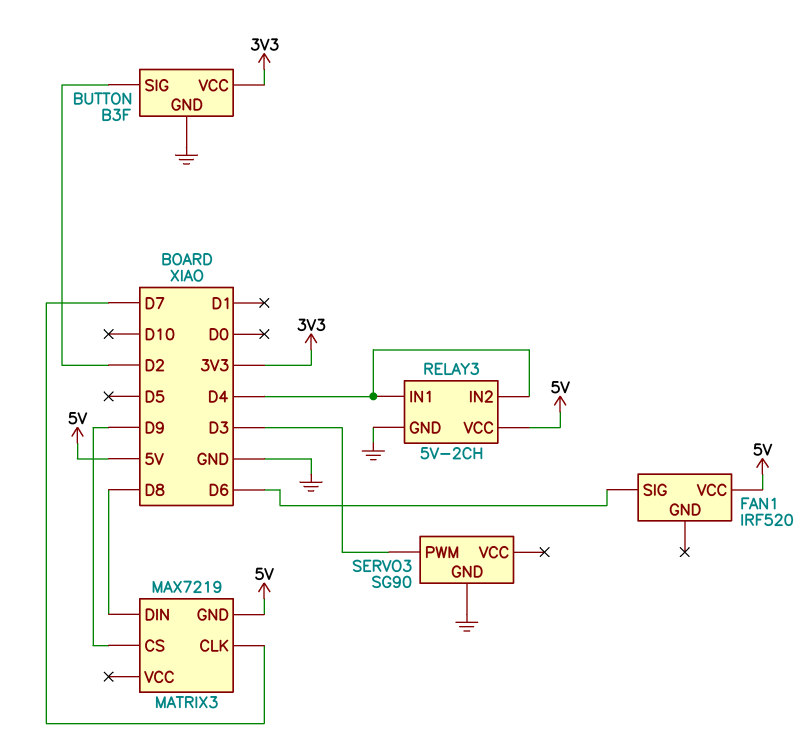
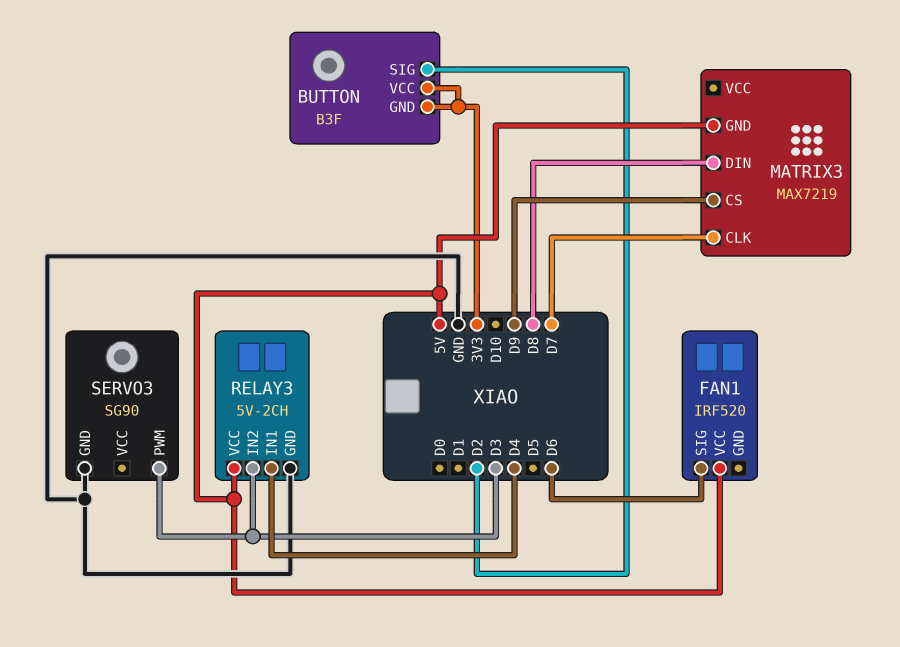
BUTTON pin GND: GND -> 3V3
RELAY3 pin IN2: D4 -> D3

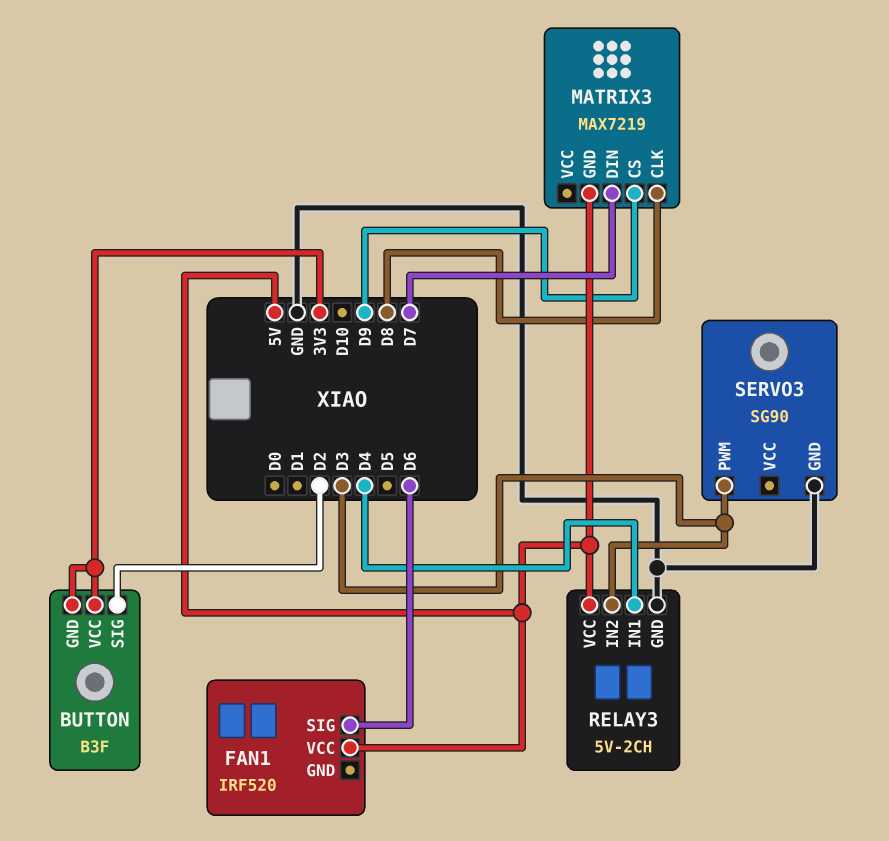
MATRIX3 pin CLK: D7 -> D8
MATRIX3 pin DIN: D8 -> D7

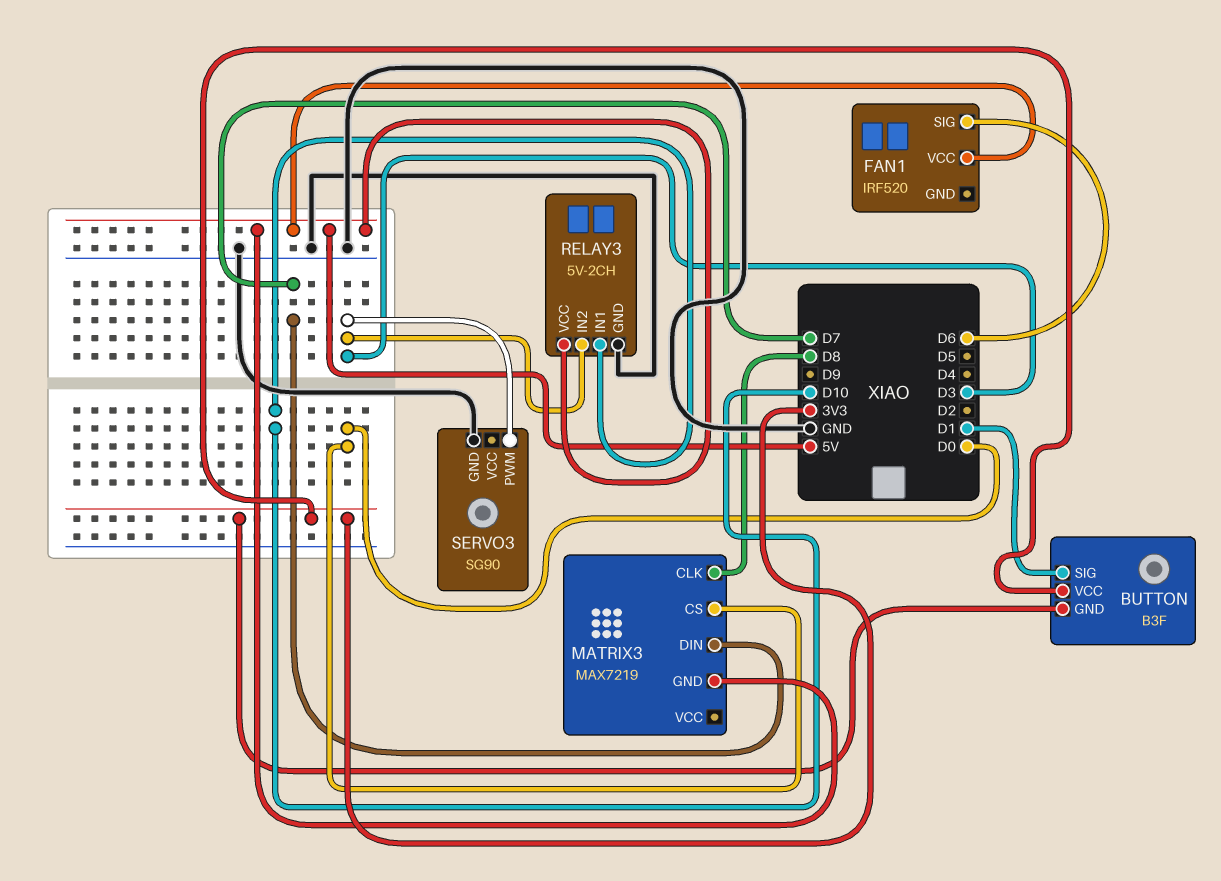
BUTTON pin SIG: D2 -> D1
MATRIX3 pin CS: D9 -> D0
RELAY3 pin IN1: D4 -> D10

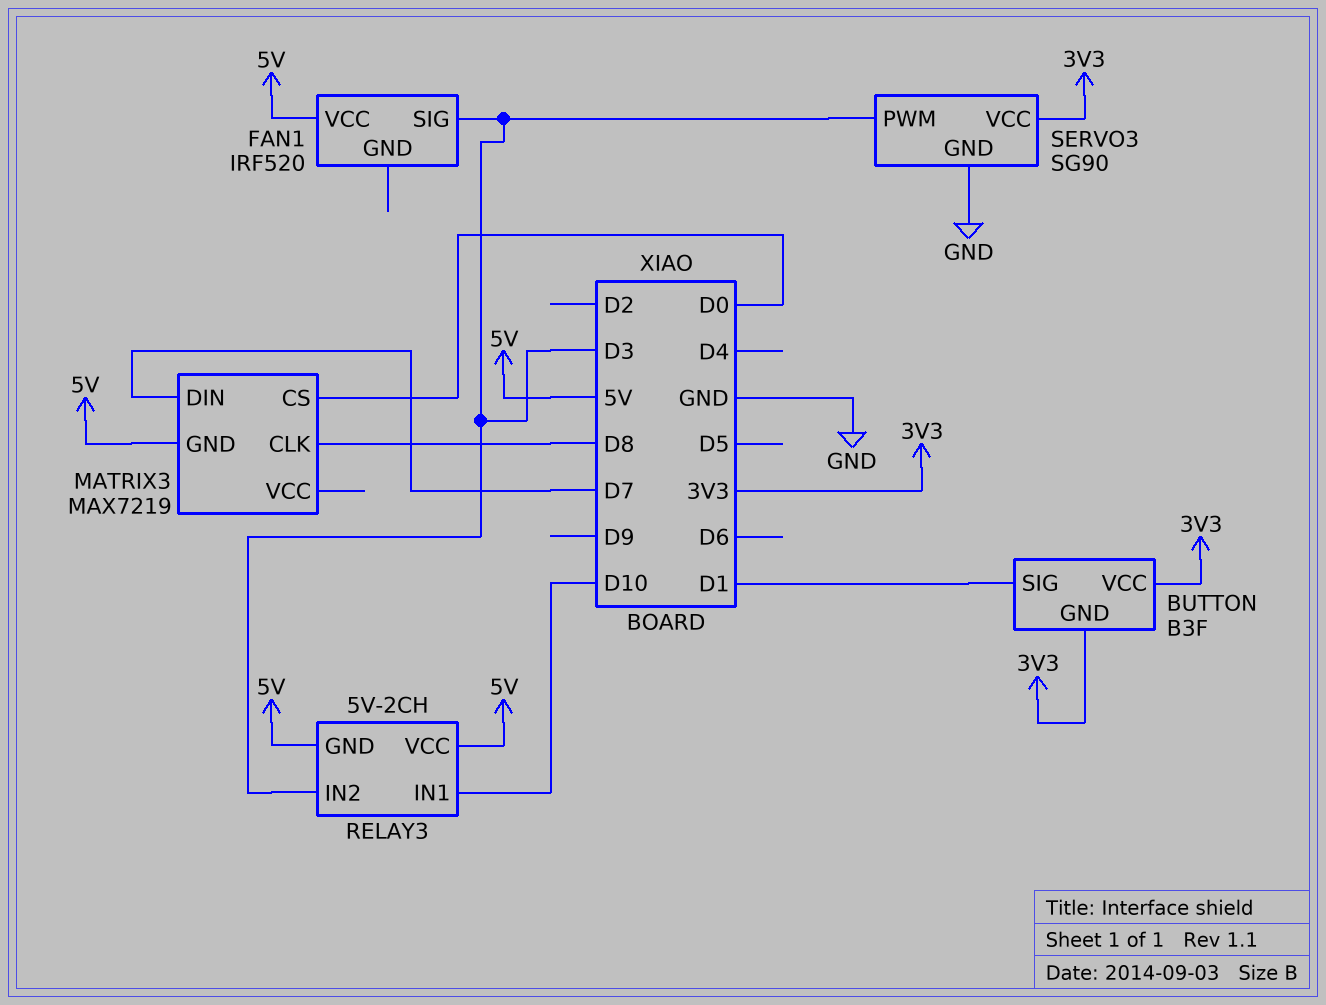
FAN1 pin SIG: D6 -> D3
RELAY3 pin GND: GND -> 5V
SERVO3 pin VCC: none -> 3V3

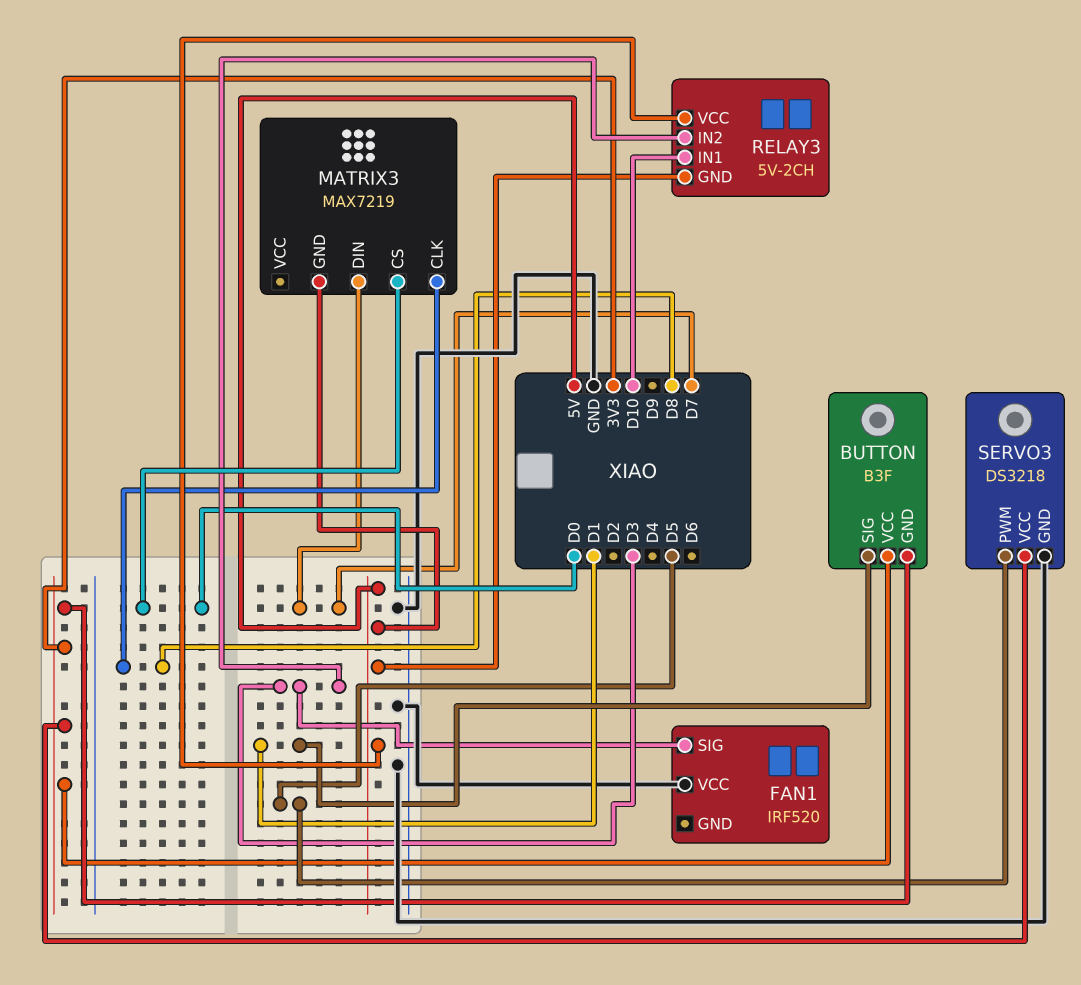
FAN1 pin VCC: 5V -> GND
SERVO3: SG90 -> DS3218
SERVO3 pin PWM: D3 -> D5

